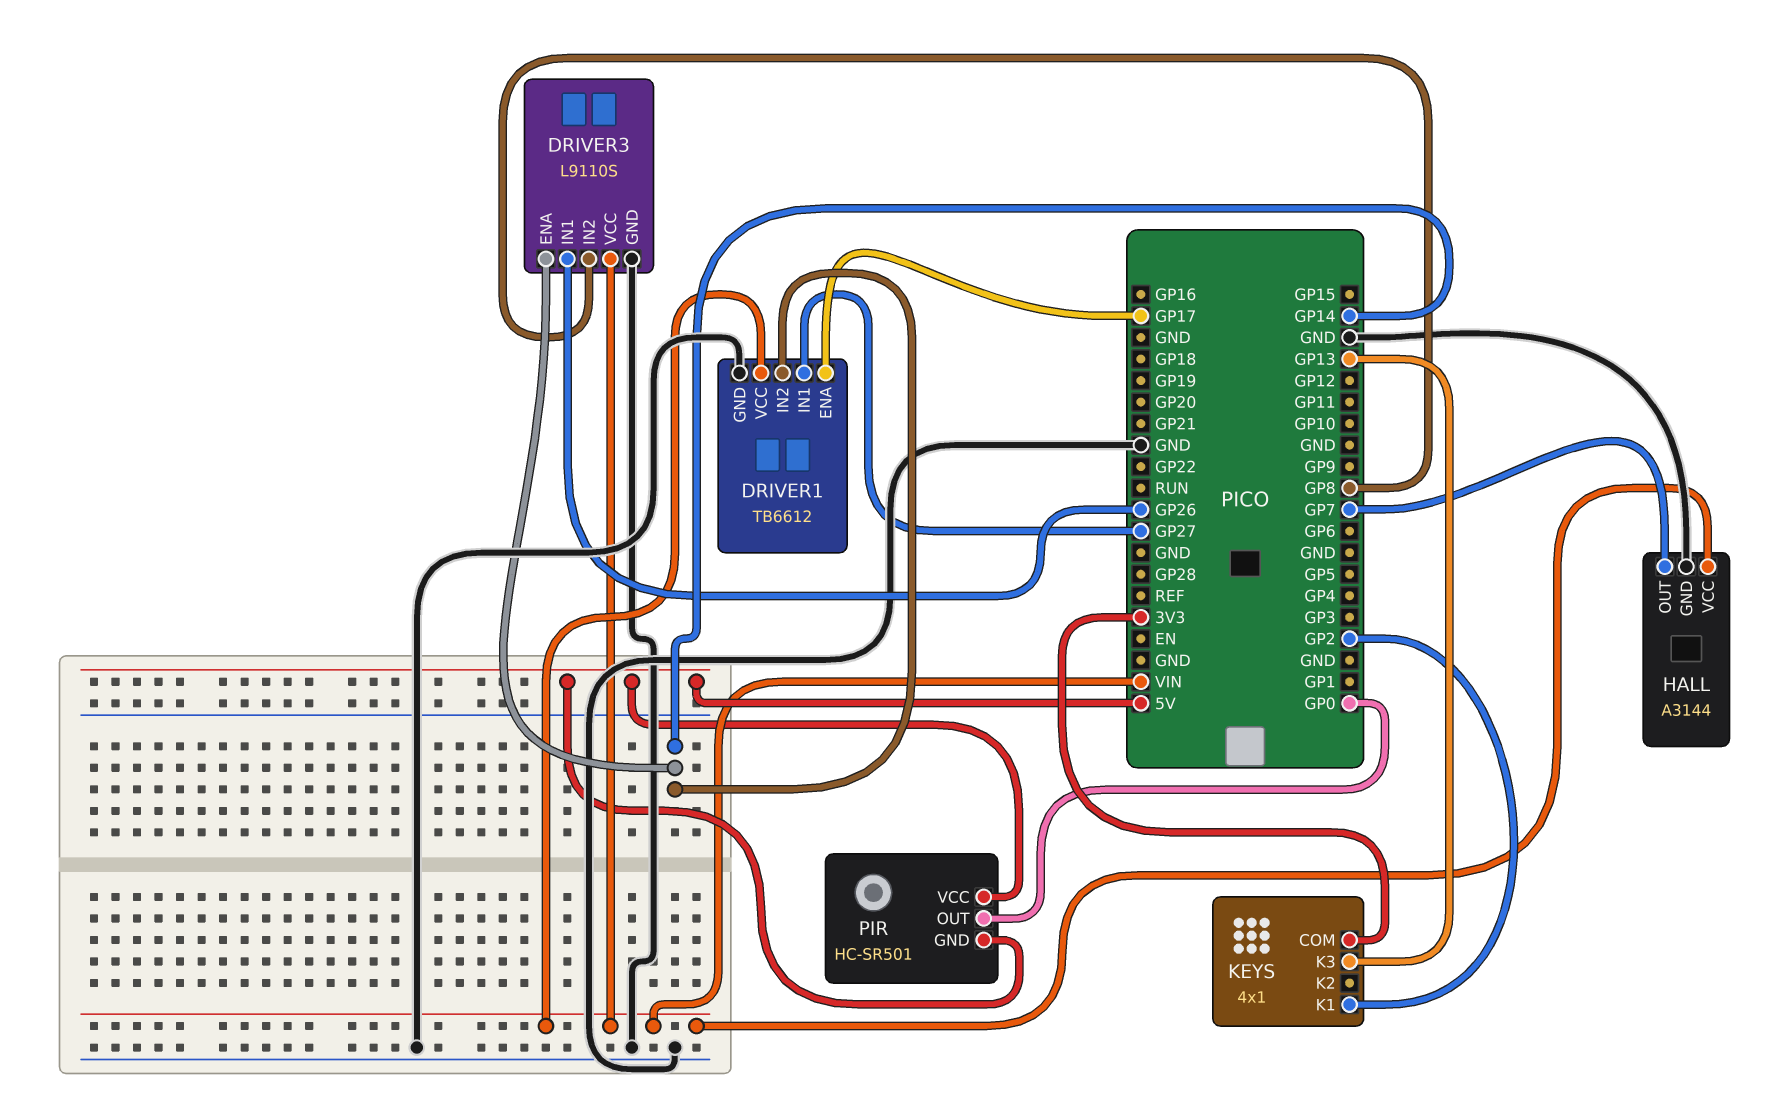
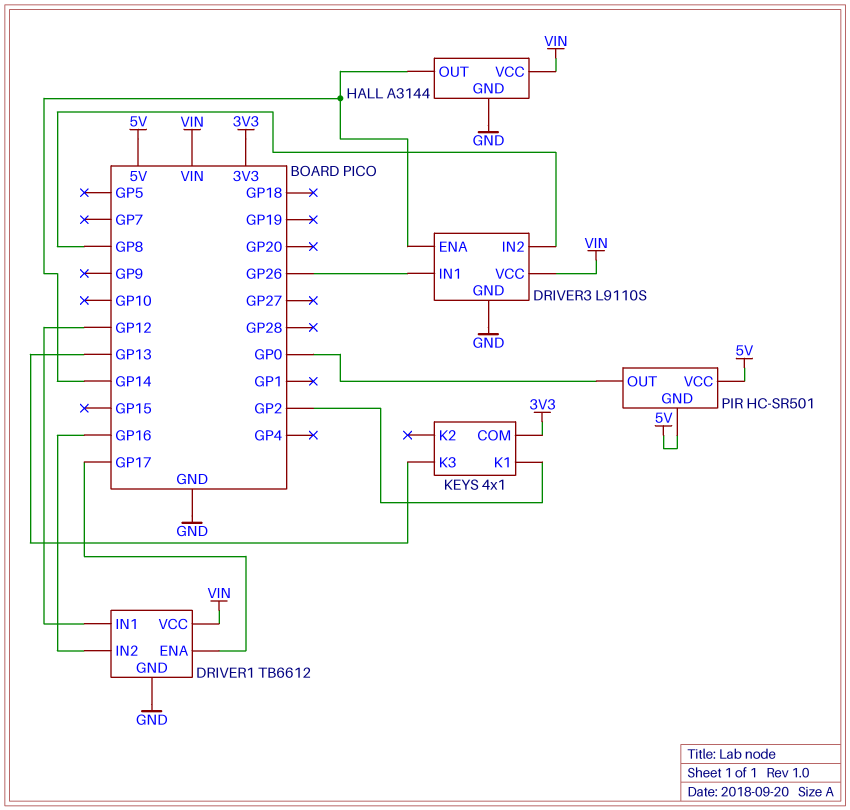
DRIVER1 pin IN1: GP27 -> GP12
DRIVER1 pin IN2: GP14 -> GP16
HALL pin OUT: GP7 -> GP14

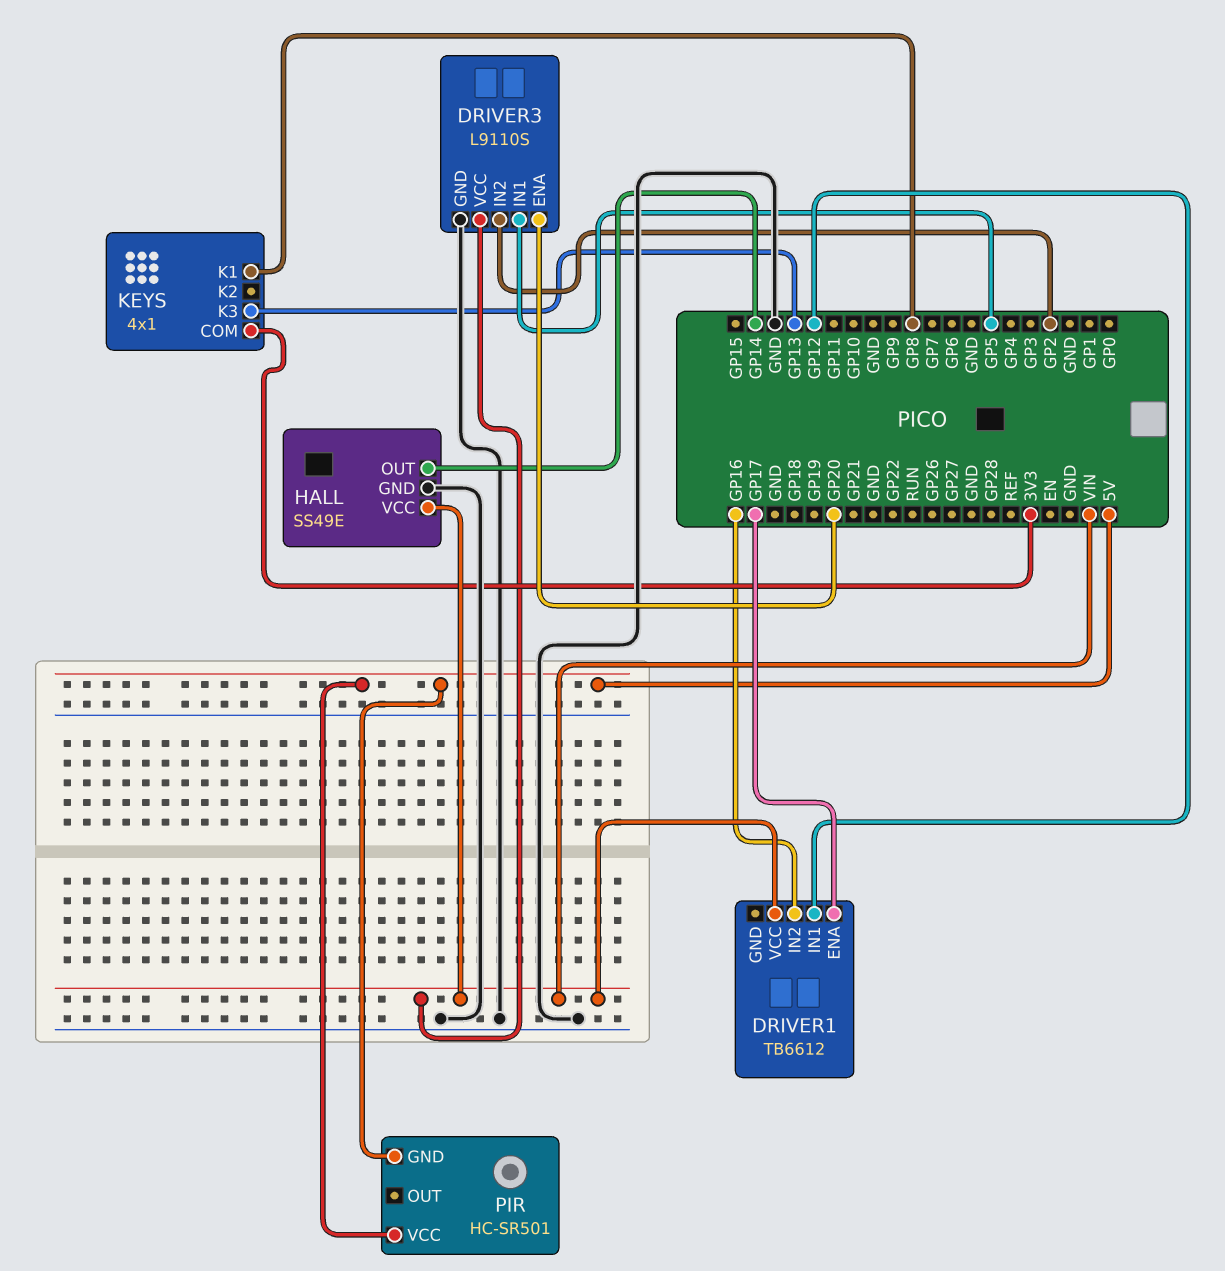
DRIVER1 pin GND: GND -> none
DRIVER3 pin ENA: GP14 -> GP20
DRIVER3 pin IN1: GP26 -> GP5
DRIVER3 pin IN2: GP8 -> GP2
HALL: A3144 -> SS49E
KEYS pin K1: GP2 -> GP8
PIR pin OUT: GP0 -> none

